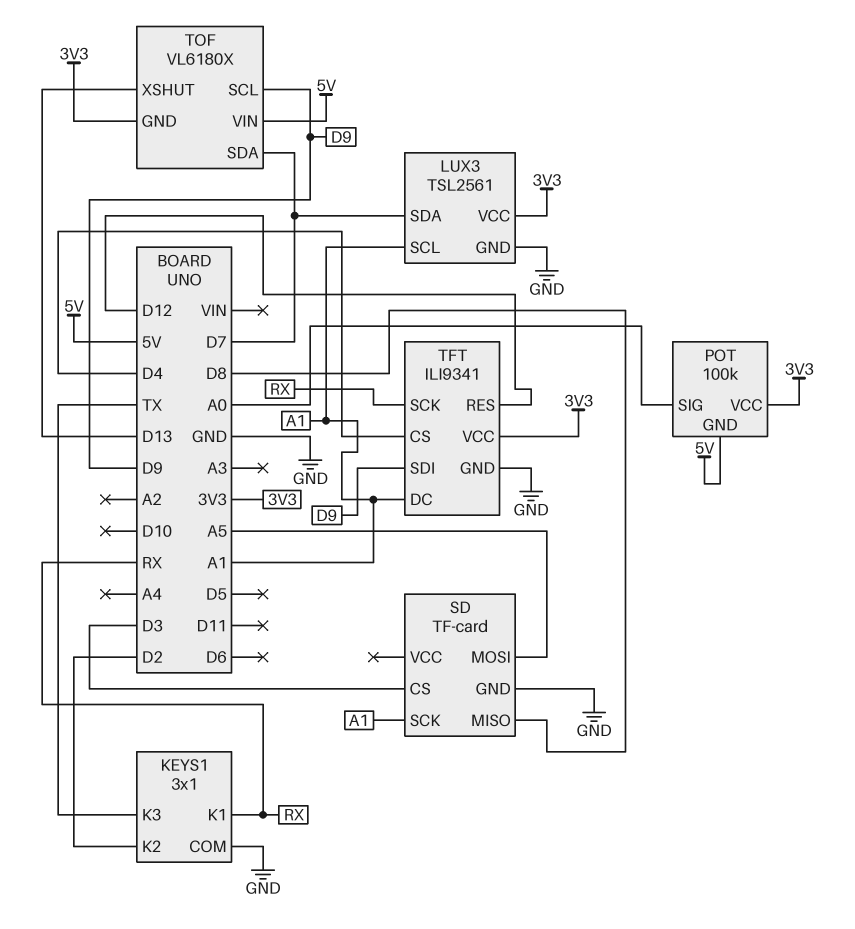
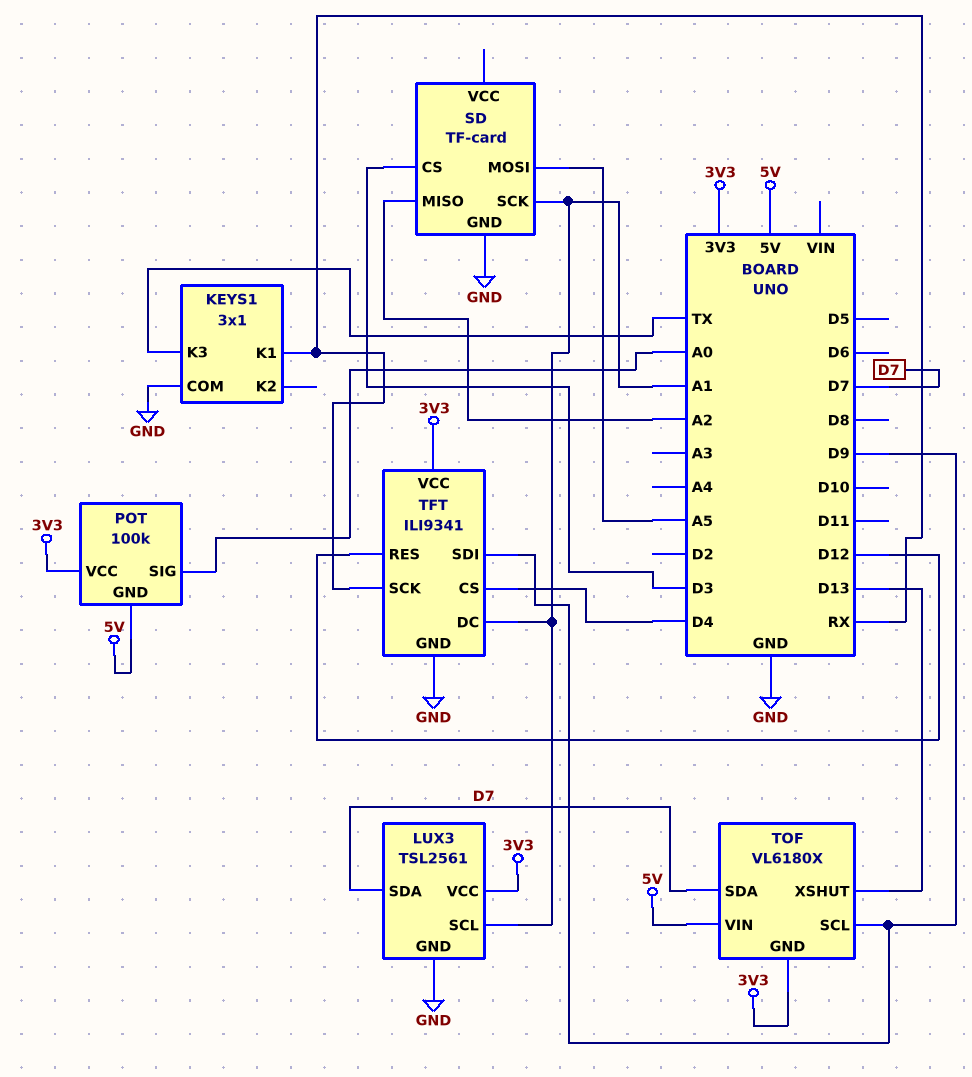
KEYS1 pin K2: D2 -> none
SD pin MISO: D8 -> A2

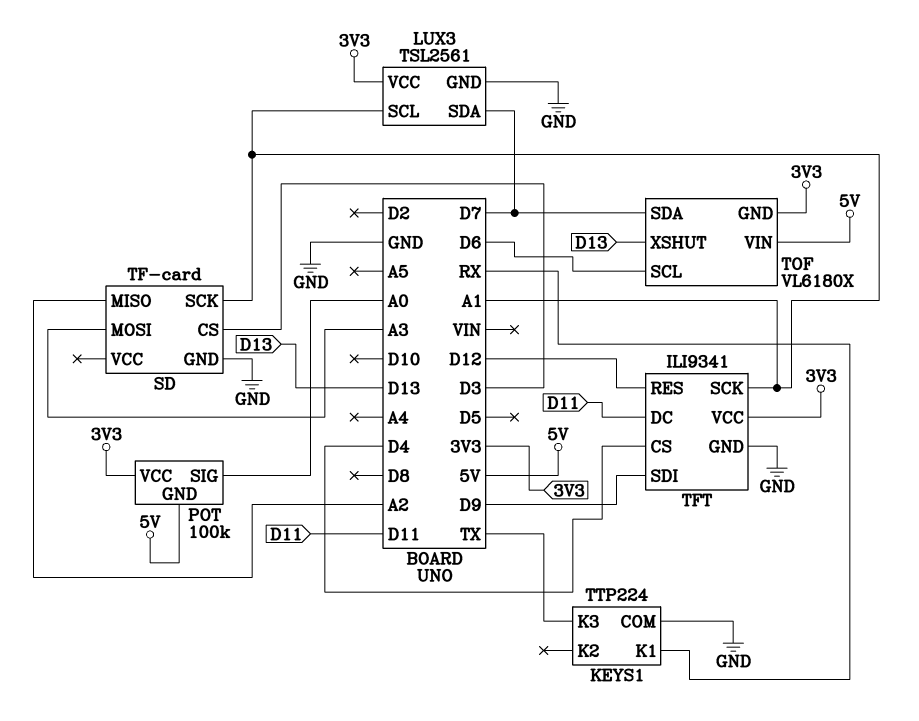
KEYS1: 3x1 -> TTP224
SD pin MOSI: A5 -> A3
TFT pin DC: A1 -> D11
TFT pin SCK: RX -> A1
TOF pin SCL: D9 -> D6

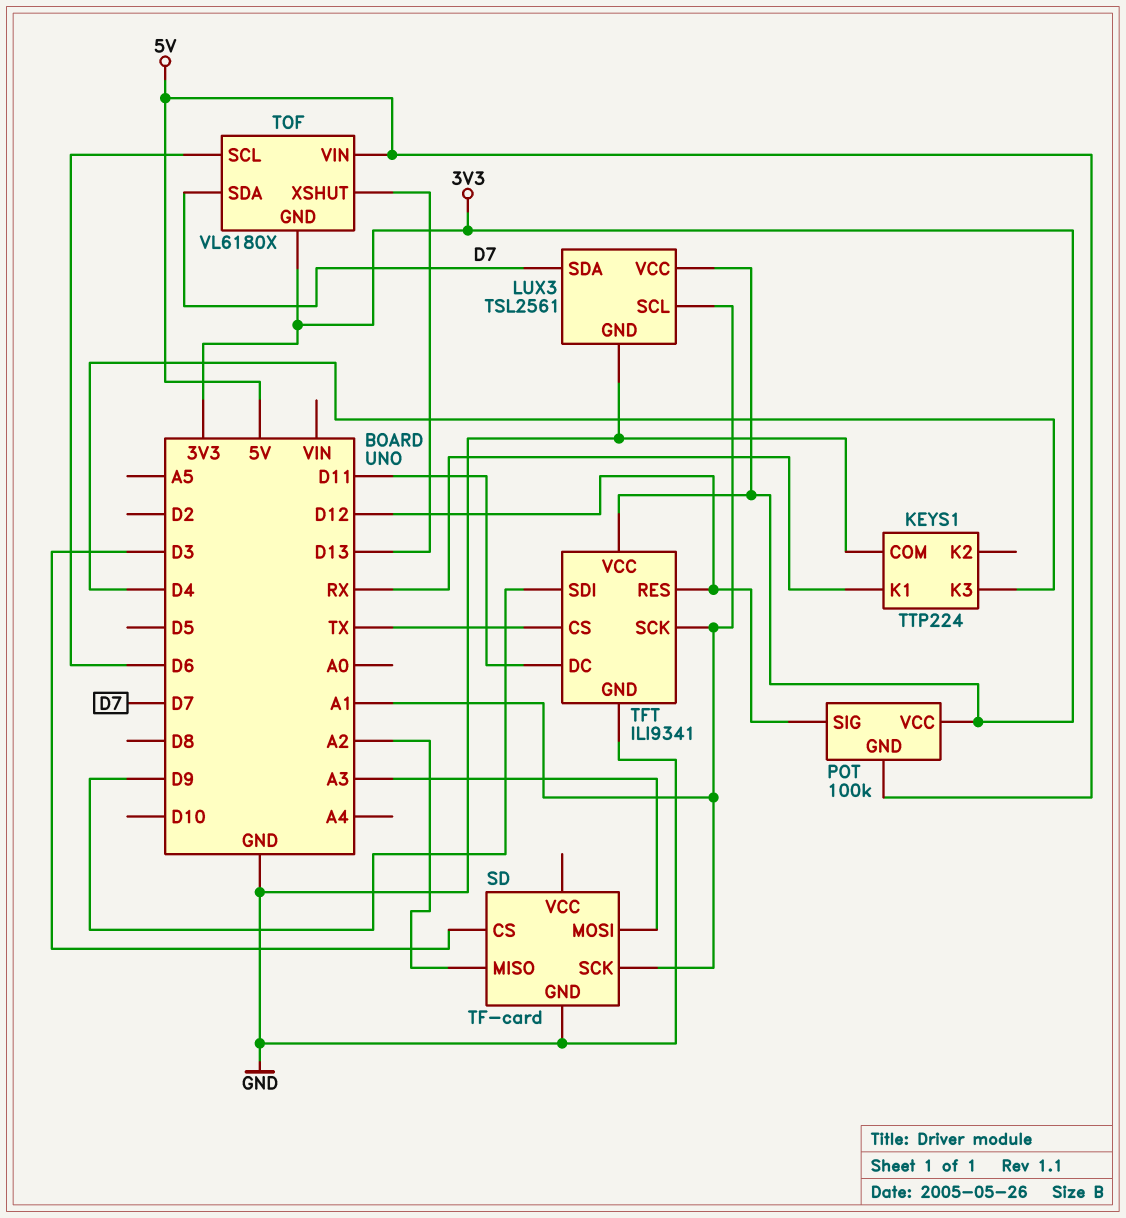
KEYS1 pin K3: TX -> D4
POT pin SIG: A0 -> D12
TFT pin CS: D4 -> TX

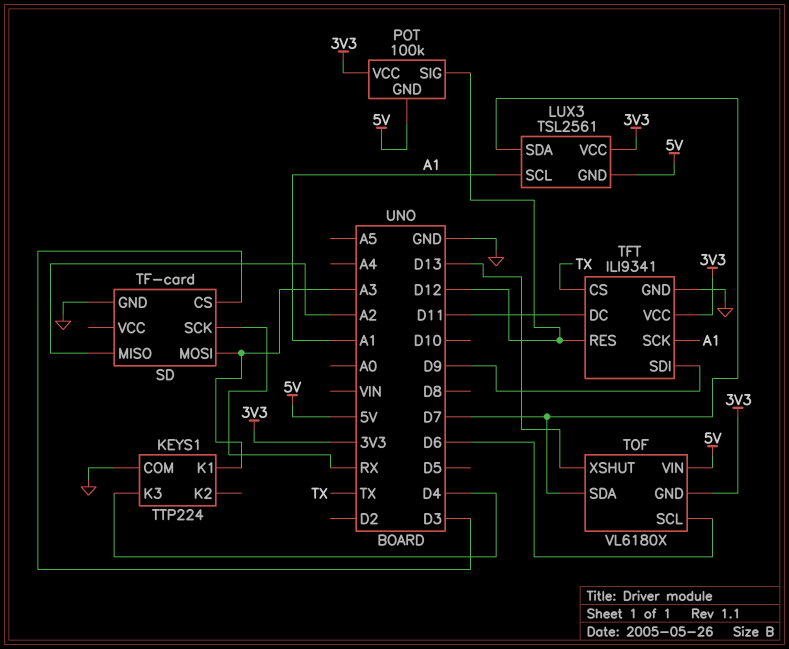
KEYS1 pin K1: RX -> A3
LUX3 pin GND: GND -> 5V
SD pin SCK: A1 -> RX

